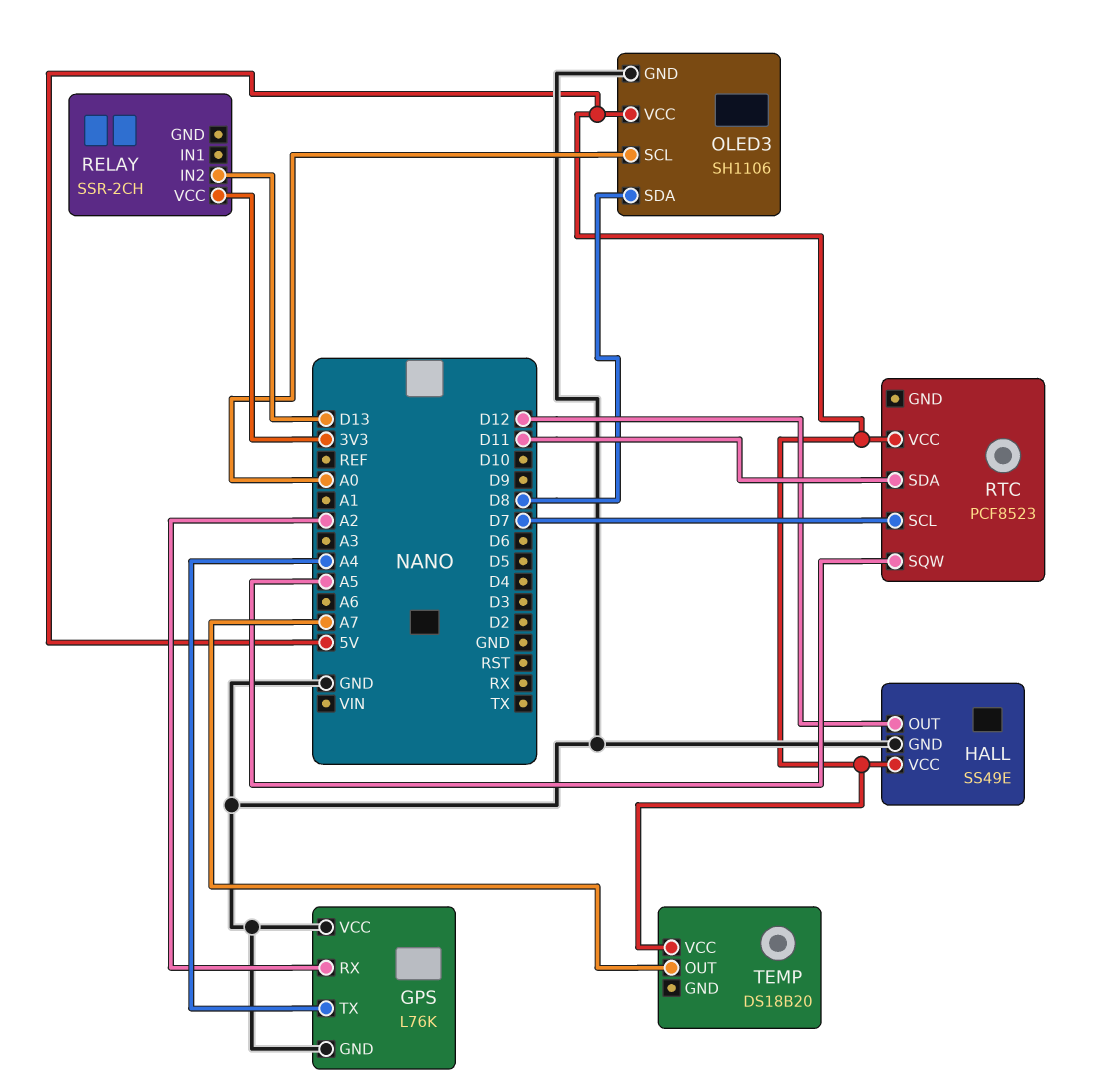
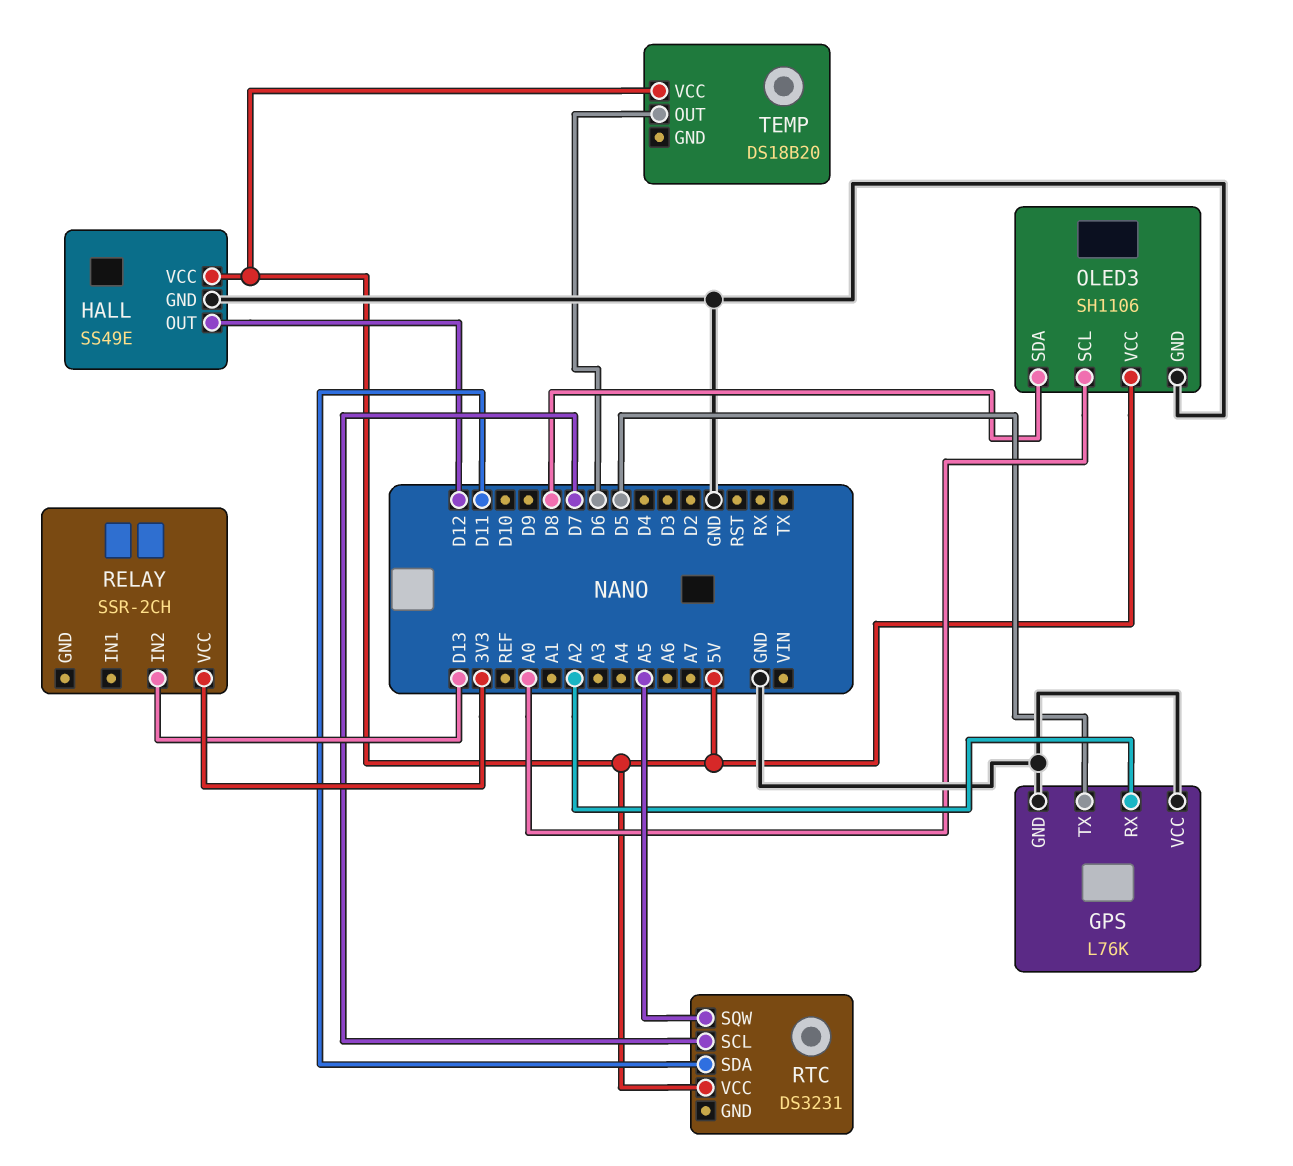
GPS pin TX: A4 -> D5
RTC: PCF8523 -> DS3231
TEMP pin OUT: A7 -> D6

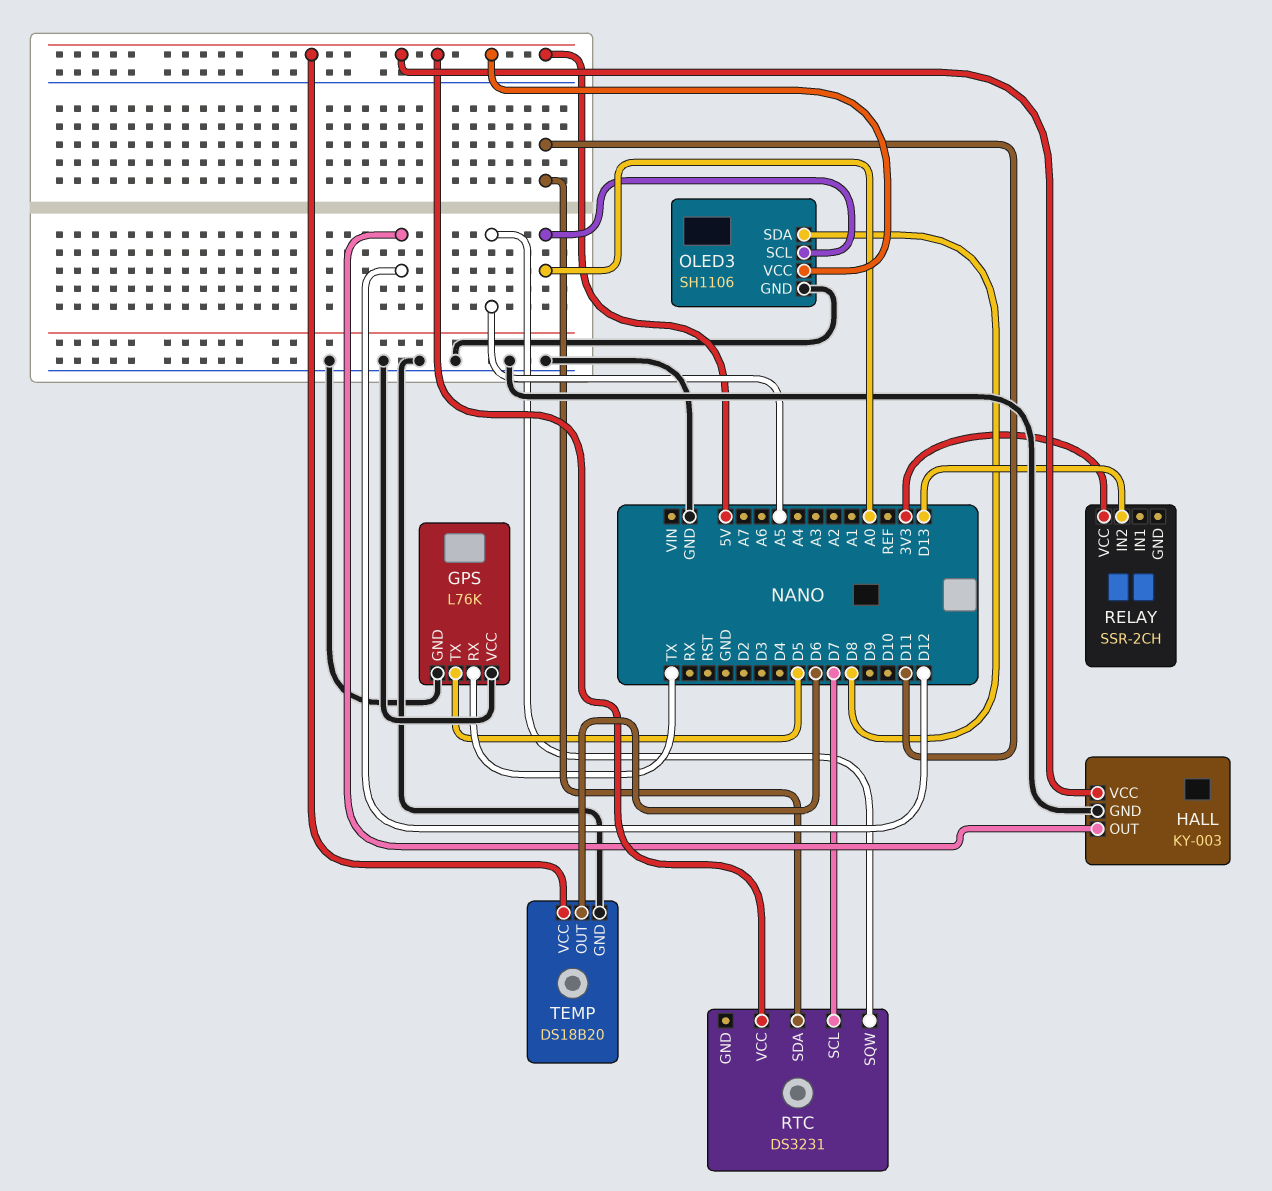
GPS pin RX: A2 -> TX
HALL: SS49E -> KY-003
TEMP pin GND: none -> GND

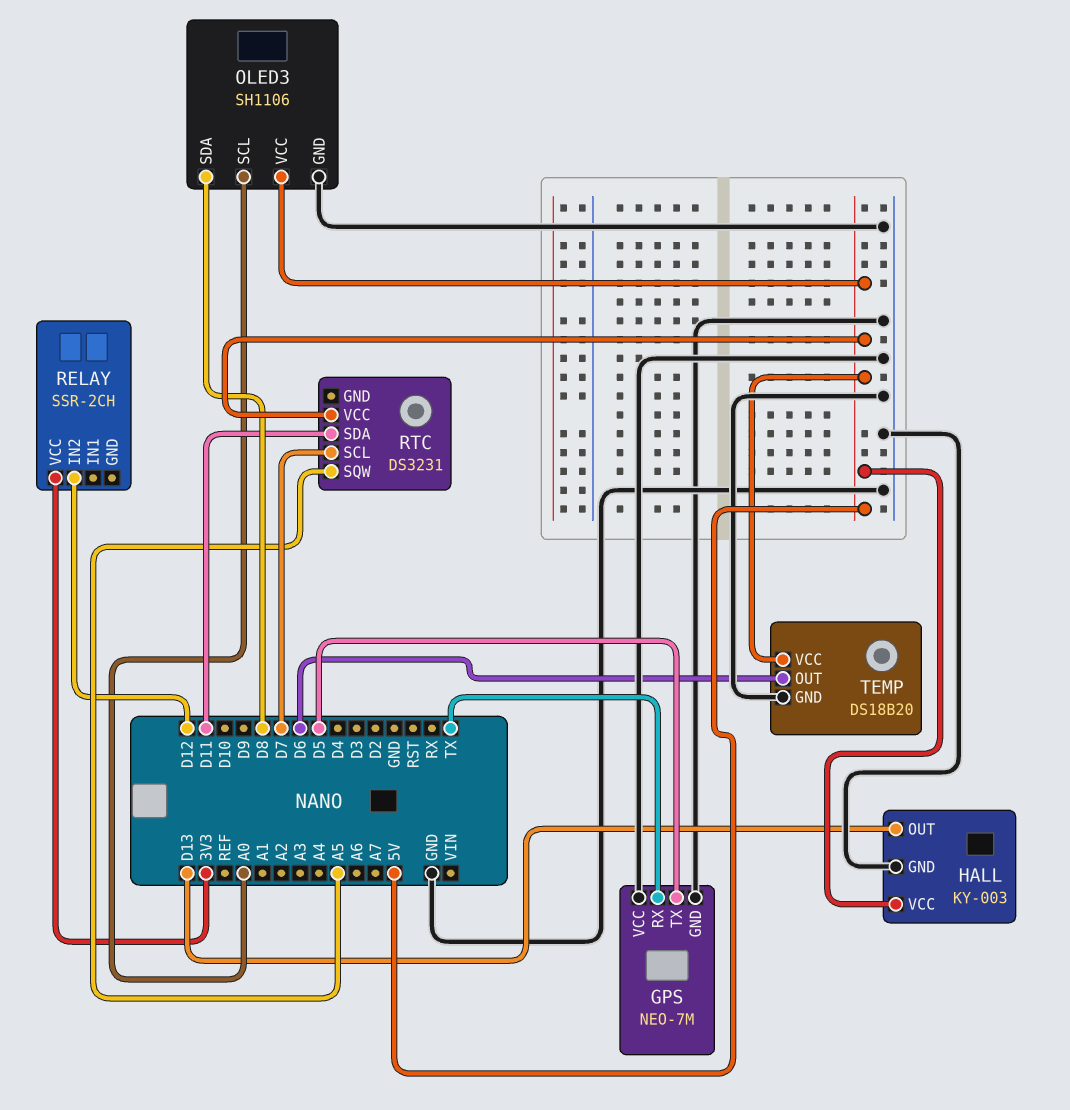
GPS: L76K -> NEO-7M
HALL pin OUT: D12 -> D13
RELAY pin IN2: D13 -> D12

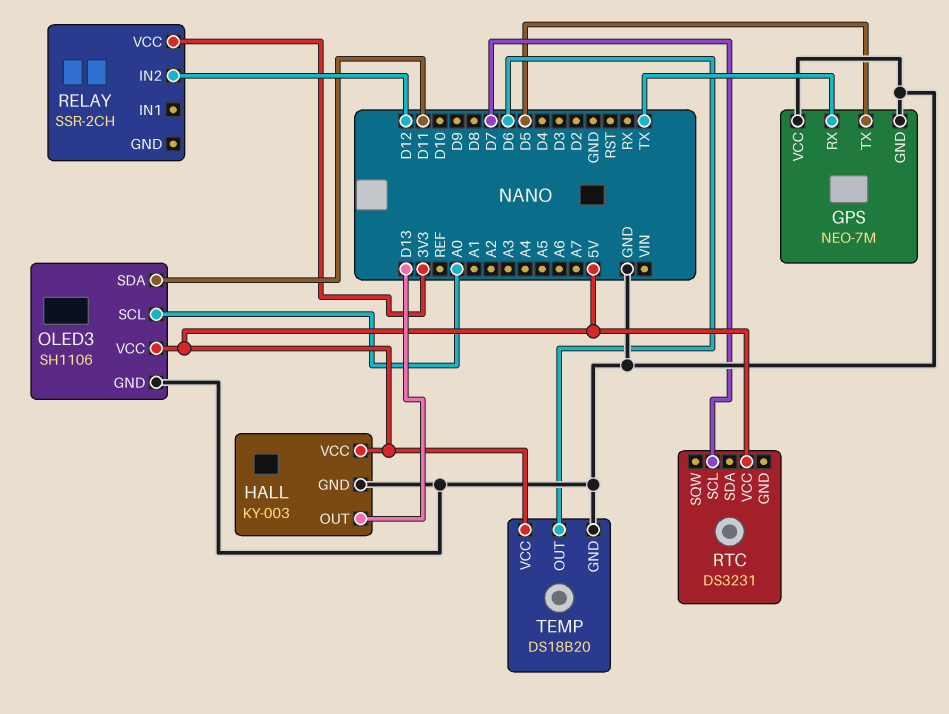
OLED3 pin SDA: D8 -> D11
RTC pin SDA: D11 -> none
RTC pin SQW: A5 -> none

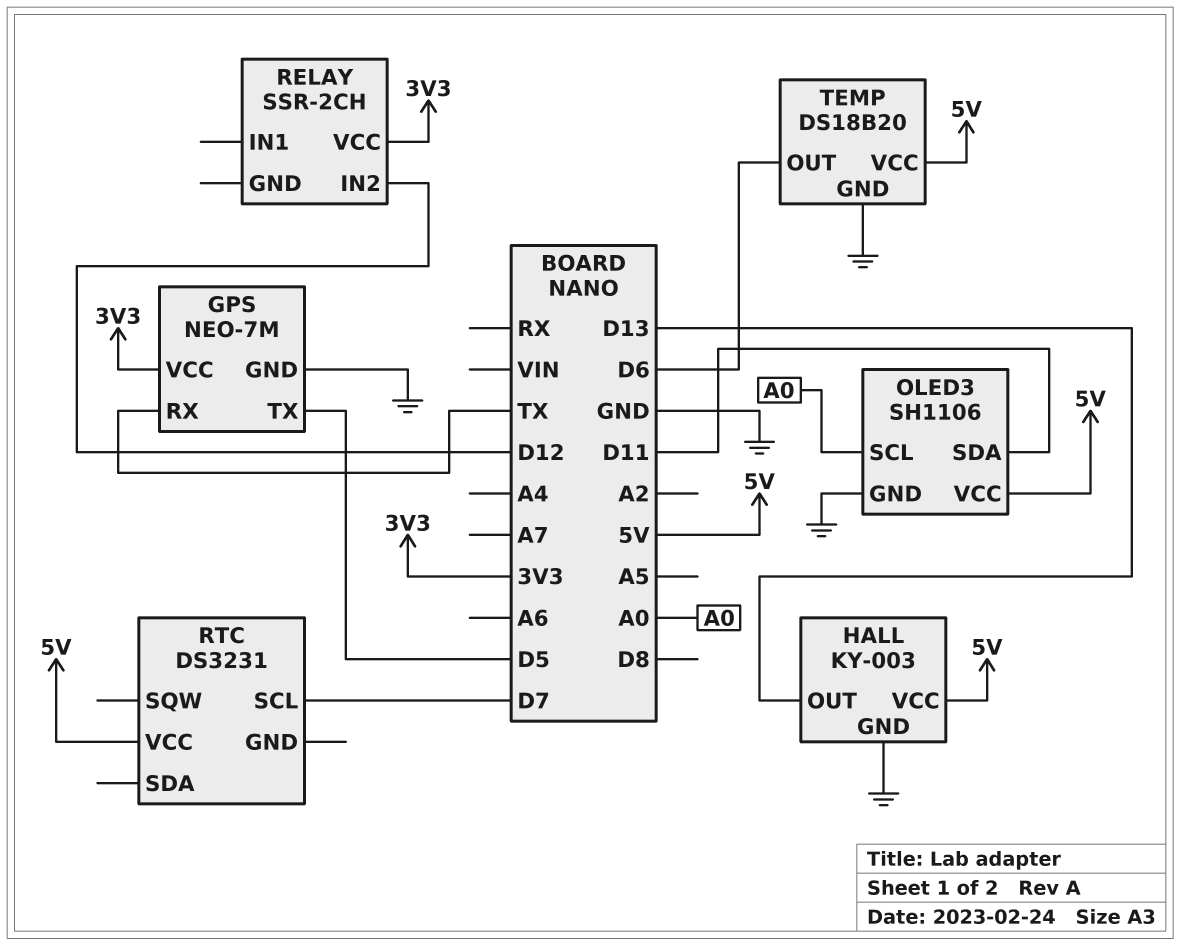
GPS pin VCC: GND -> 3V3

